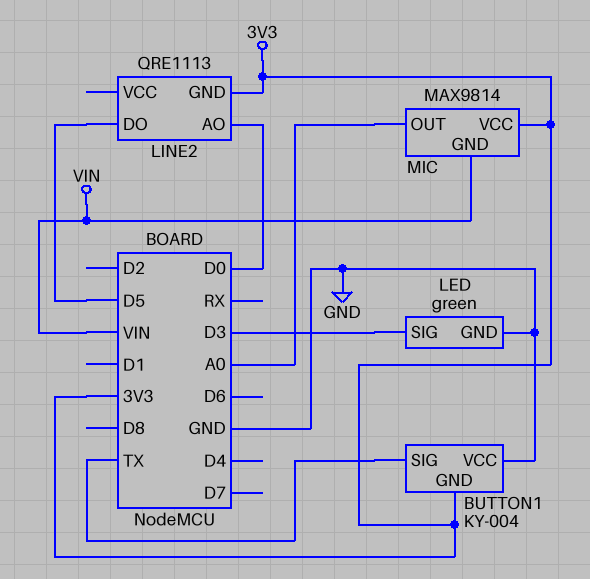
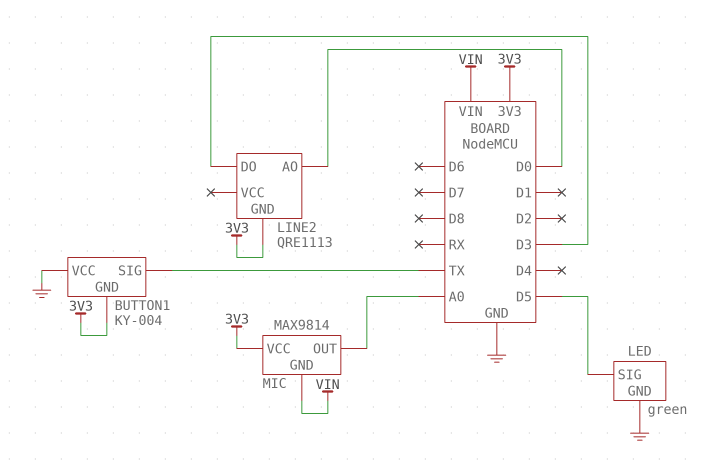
LED pin SIG: D3 -> D5
LINE2 pin DO: D5 -> D3

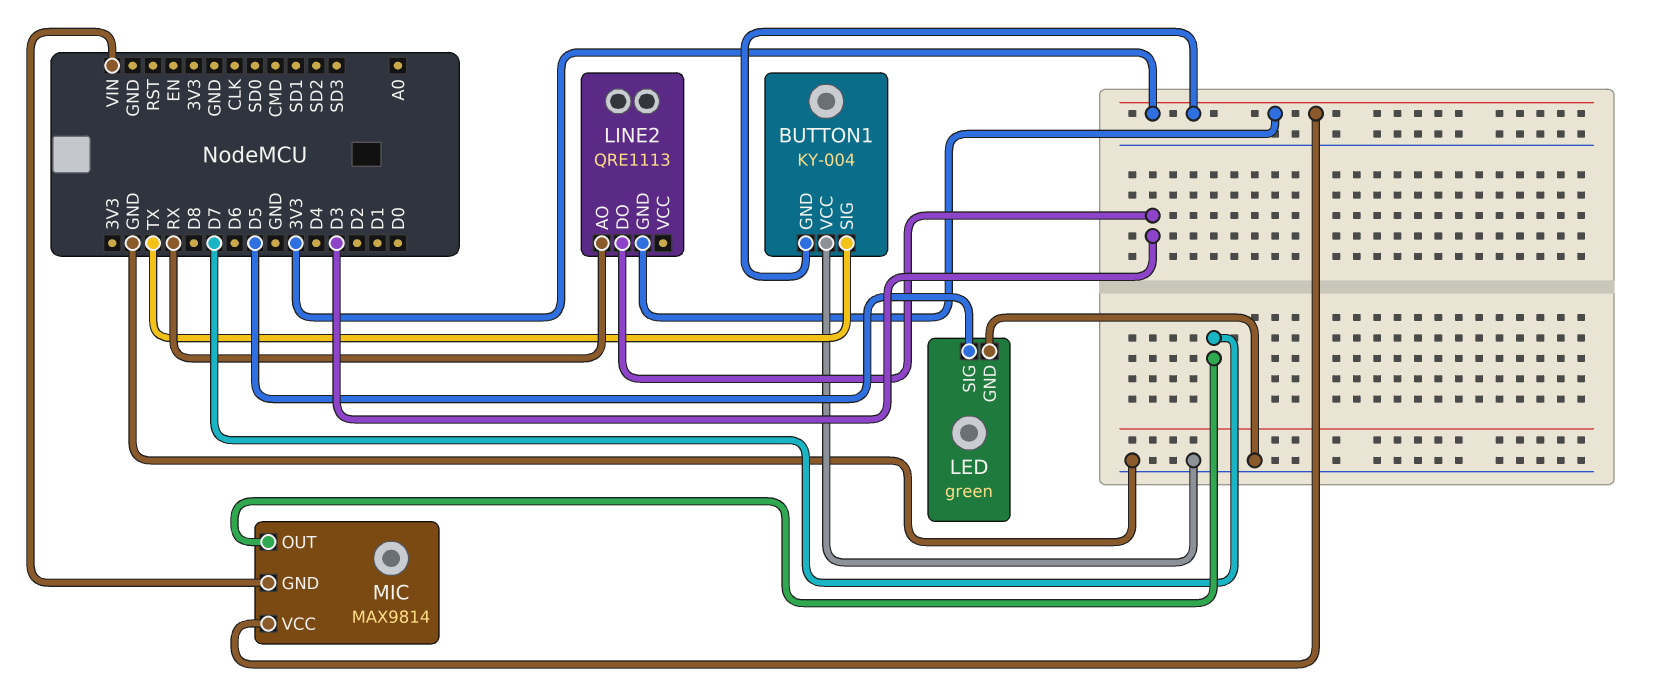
LINE2 pin AO: D0 -> RX
MIC pin OUT: A0 -> D7

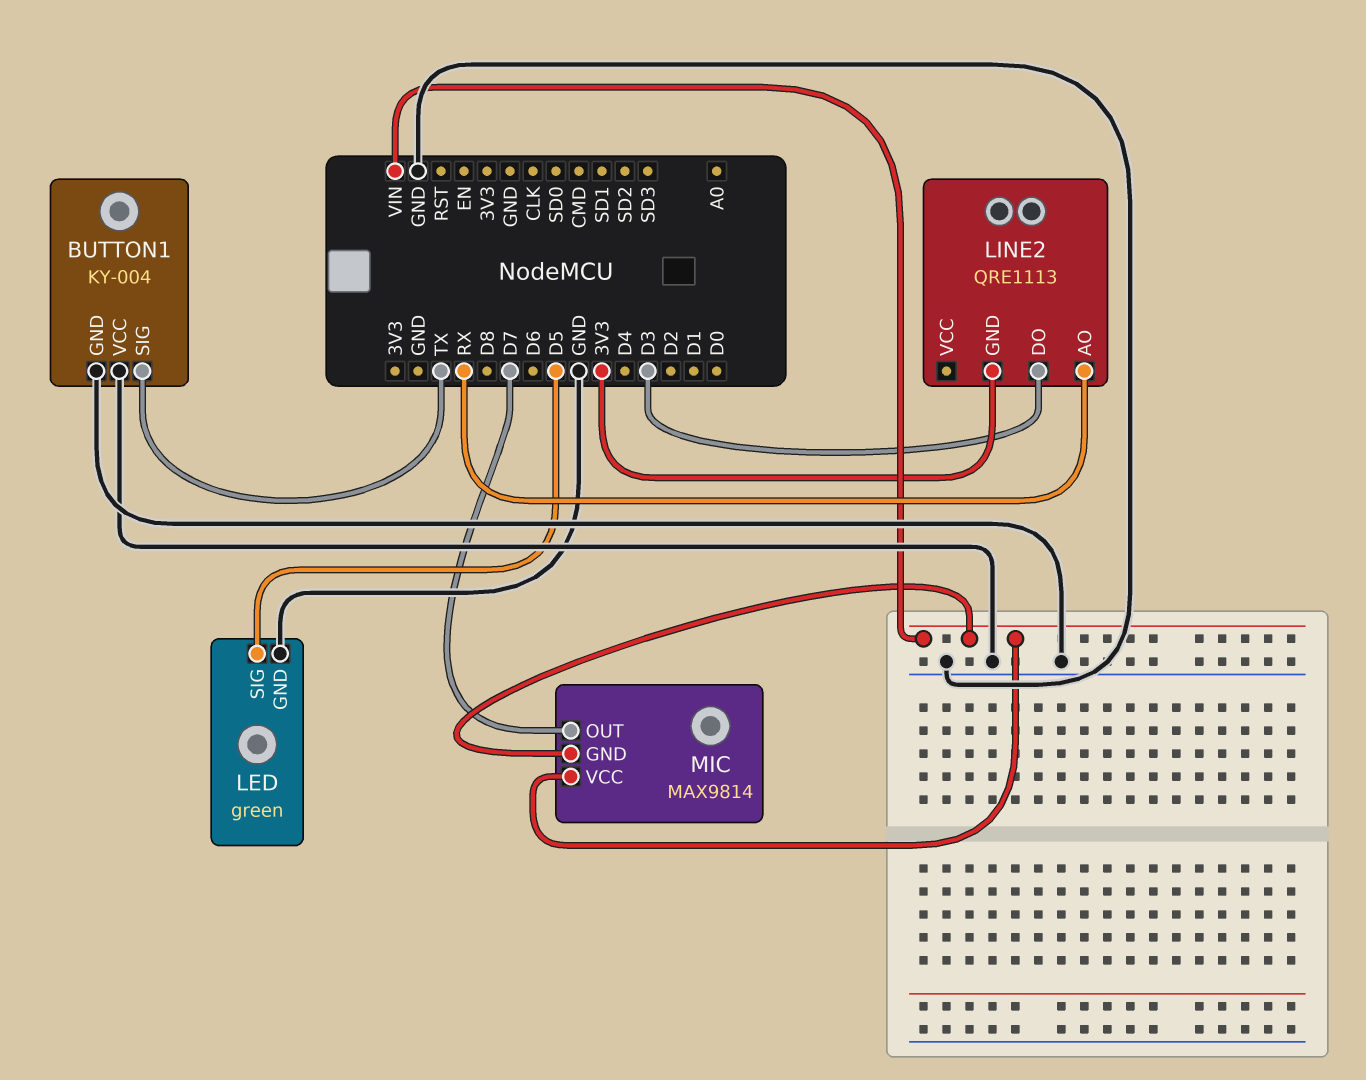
BUTTON1 pin GND: 3V3 -> GND
MIC pin VCC: 3V3 -> VIN

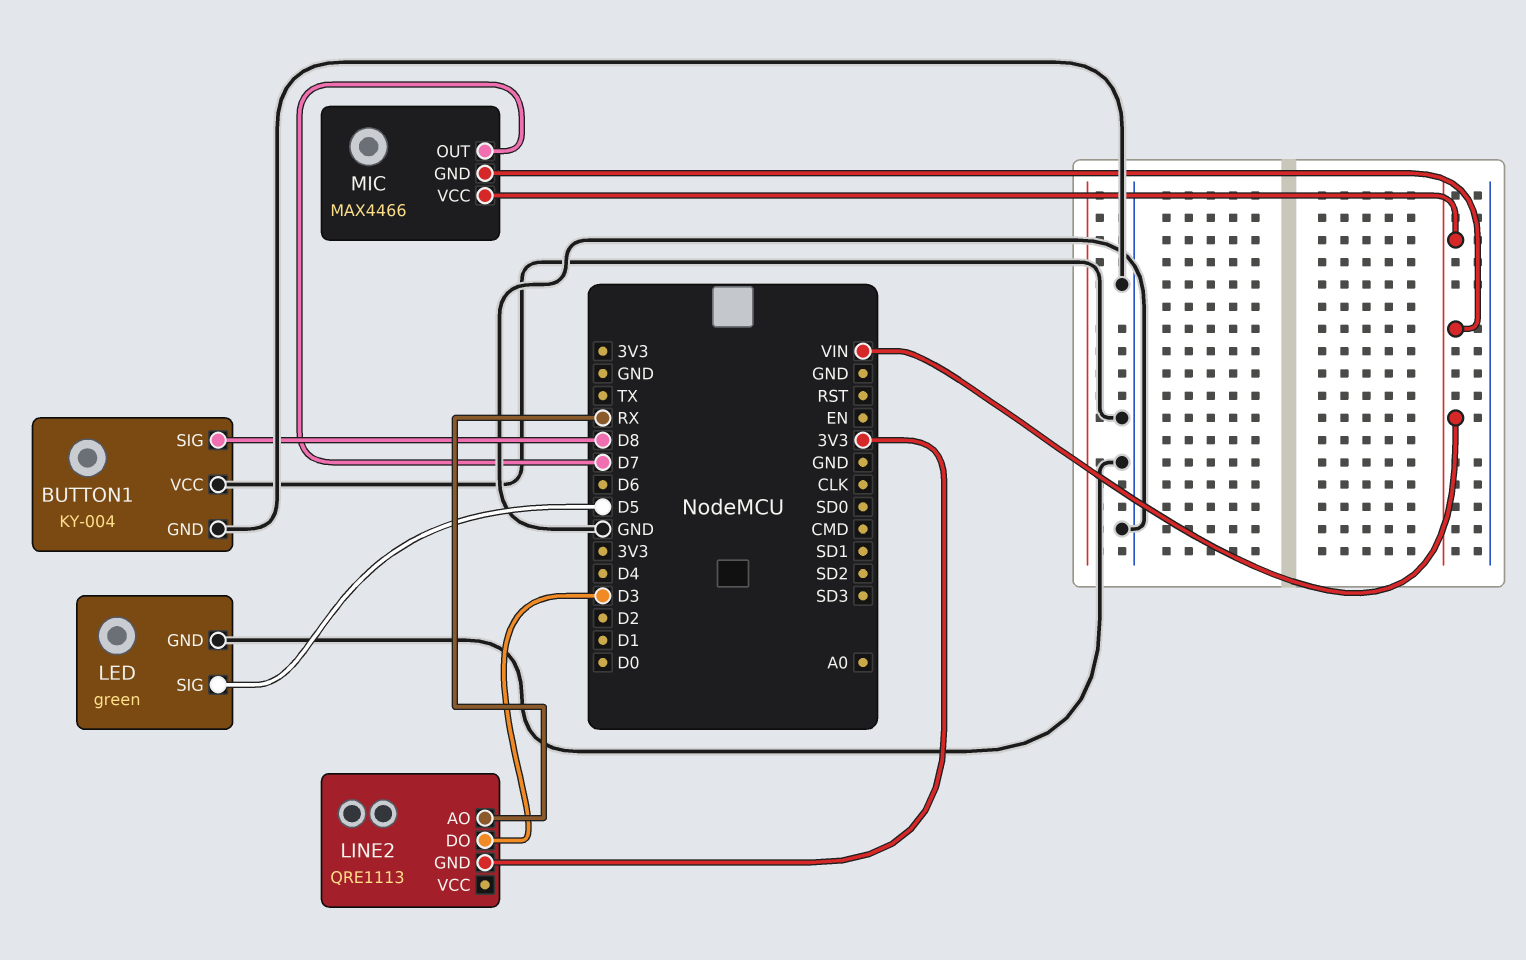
BUTTON1 pin SIG: TX -> D8
MIC: MAX9814 -> MAX4466

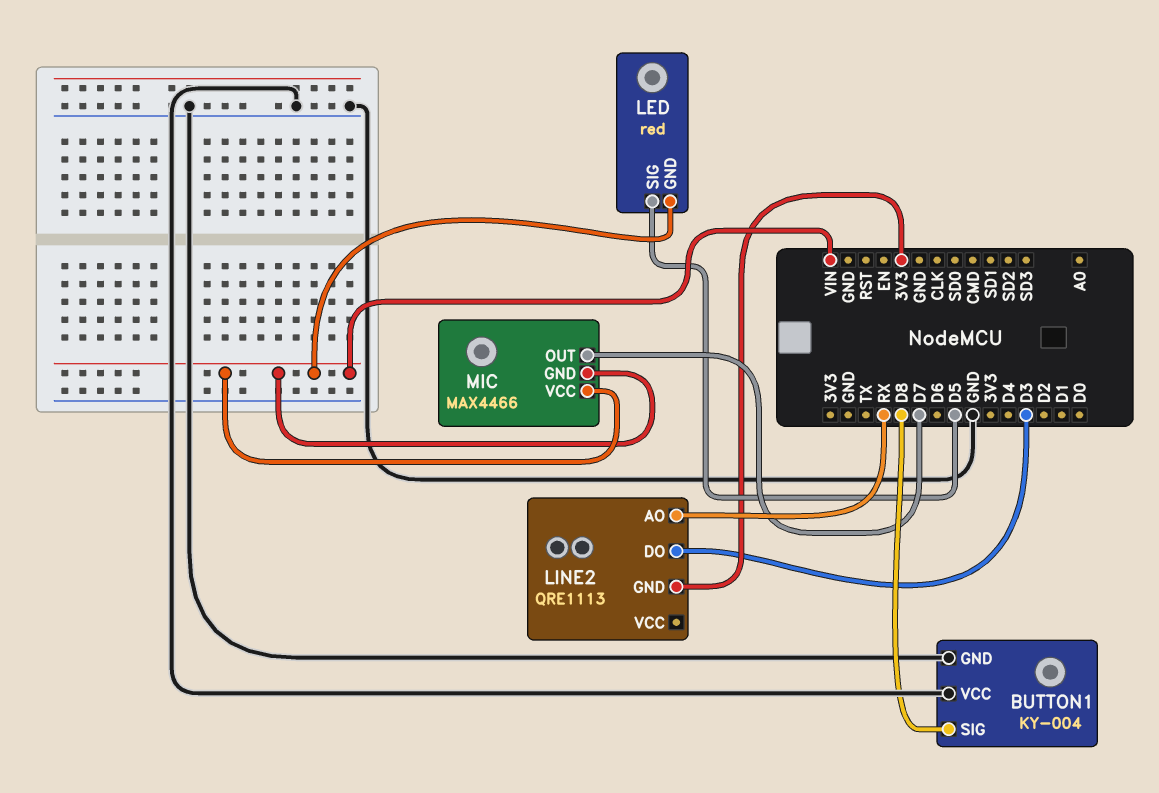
LED: green -> red
LED pin GND: GND -> VIN

